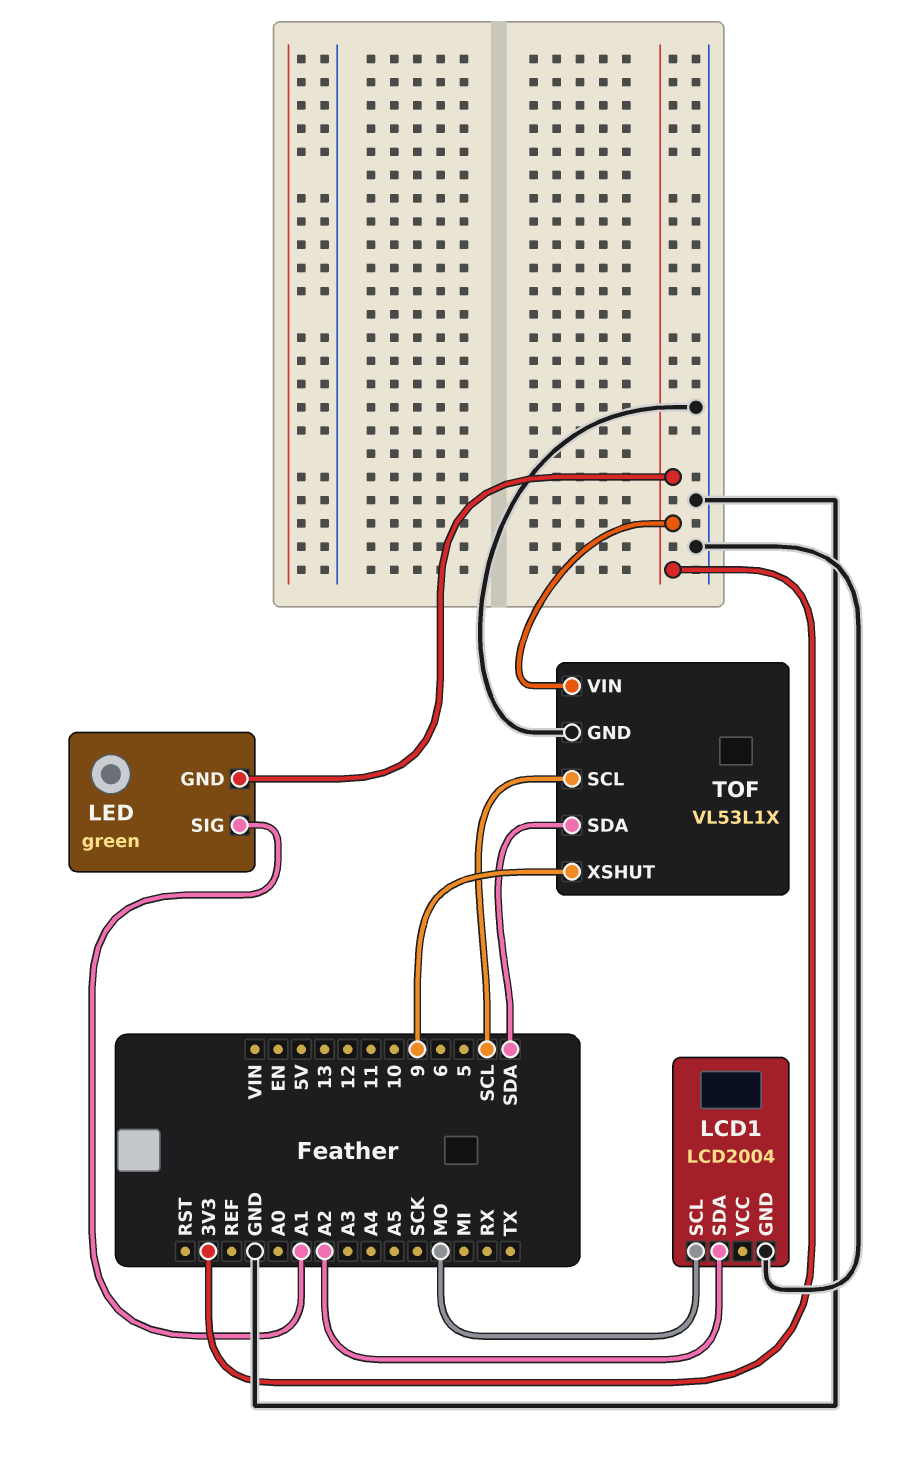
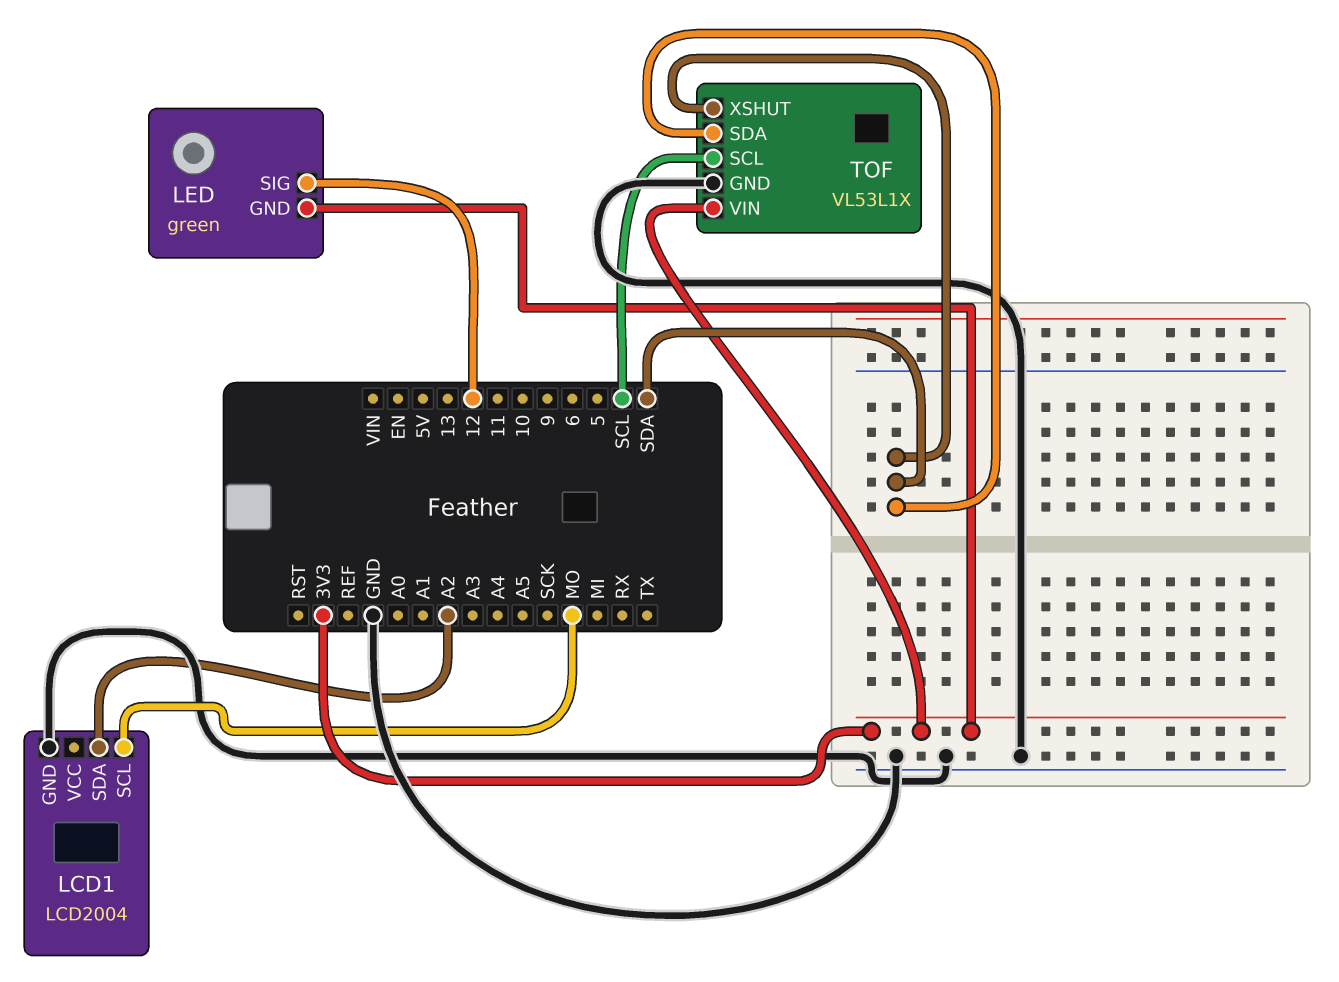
LED pin SIG: A1 -> 12
TOF pin XSHUT: 9 -> SDA

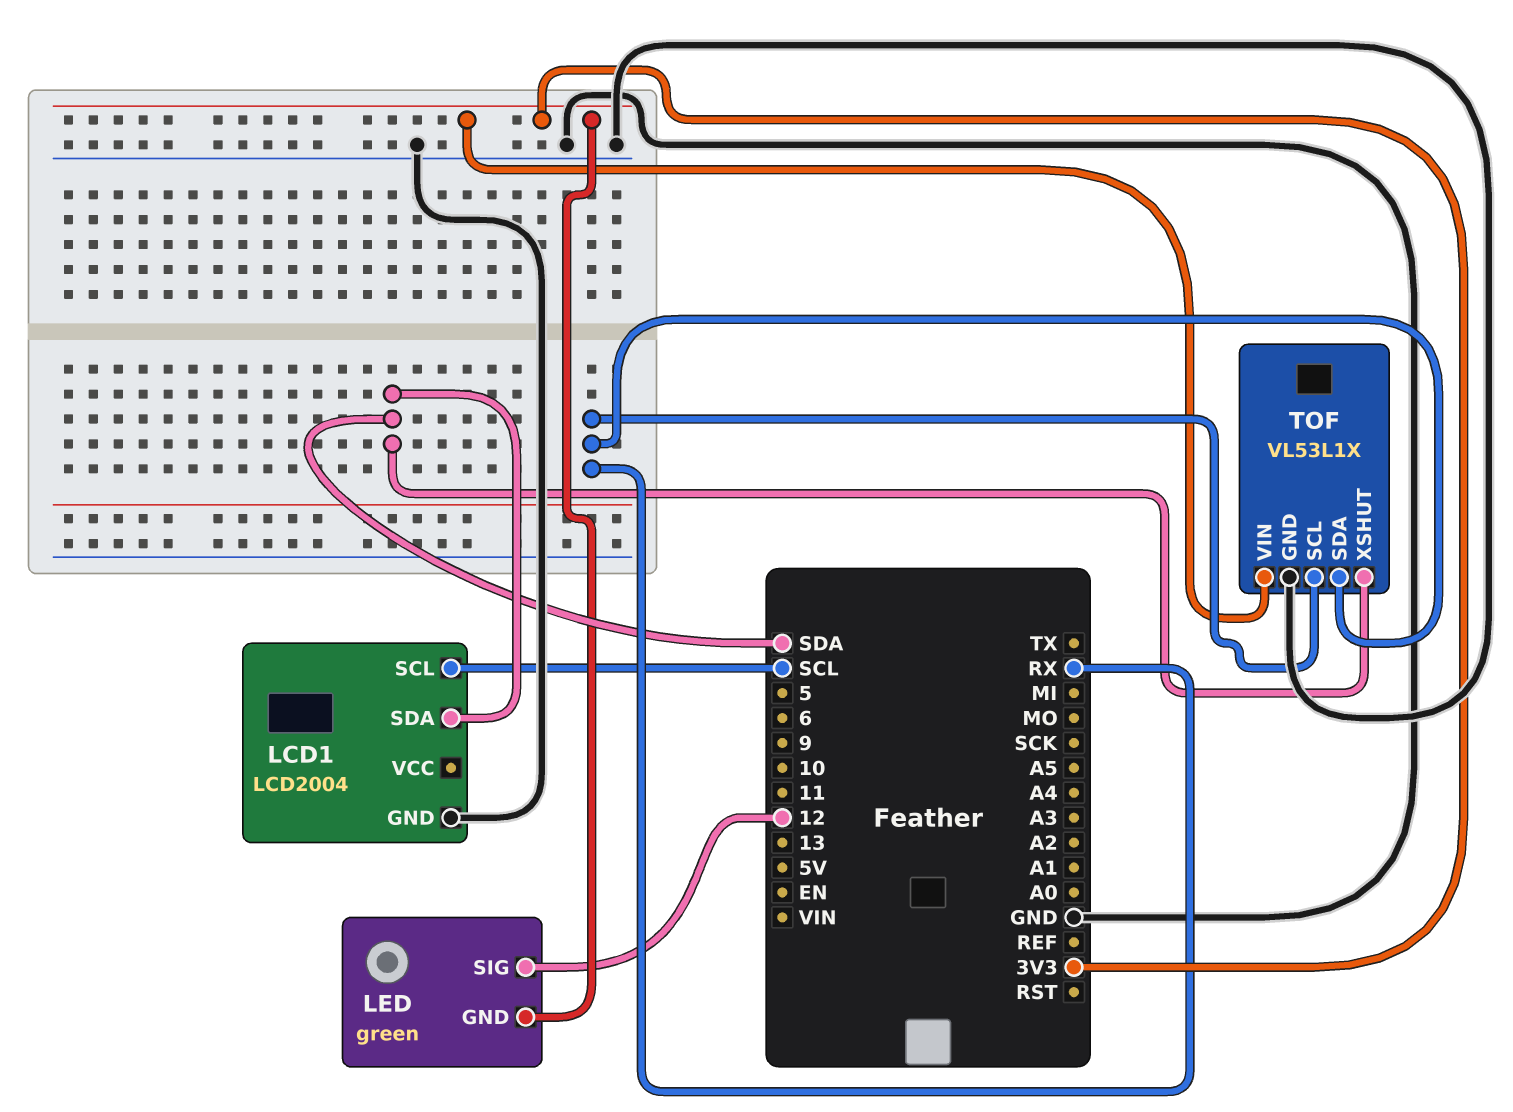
LCD1 pin SCL: MO -> SCL
LCD1 pin SDA: A2 -> SDA
TOF pin SCL: SCL -> RX
TOF pin SDA: SDA -> RX

